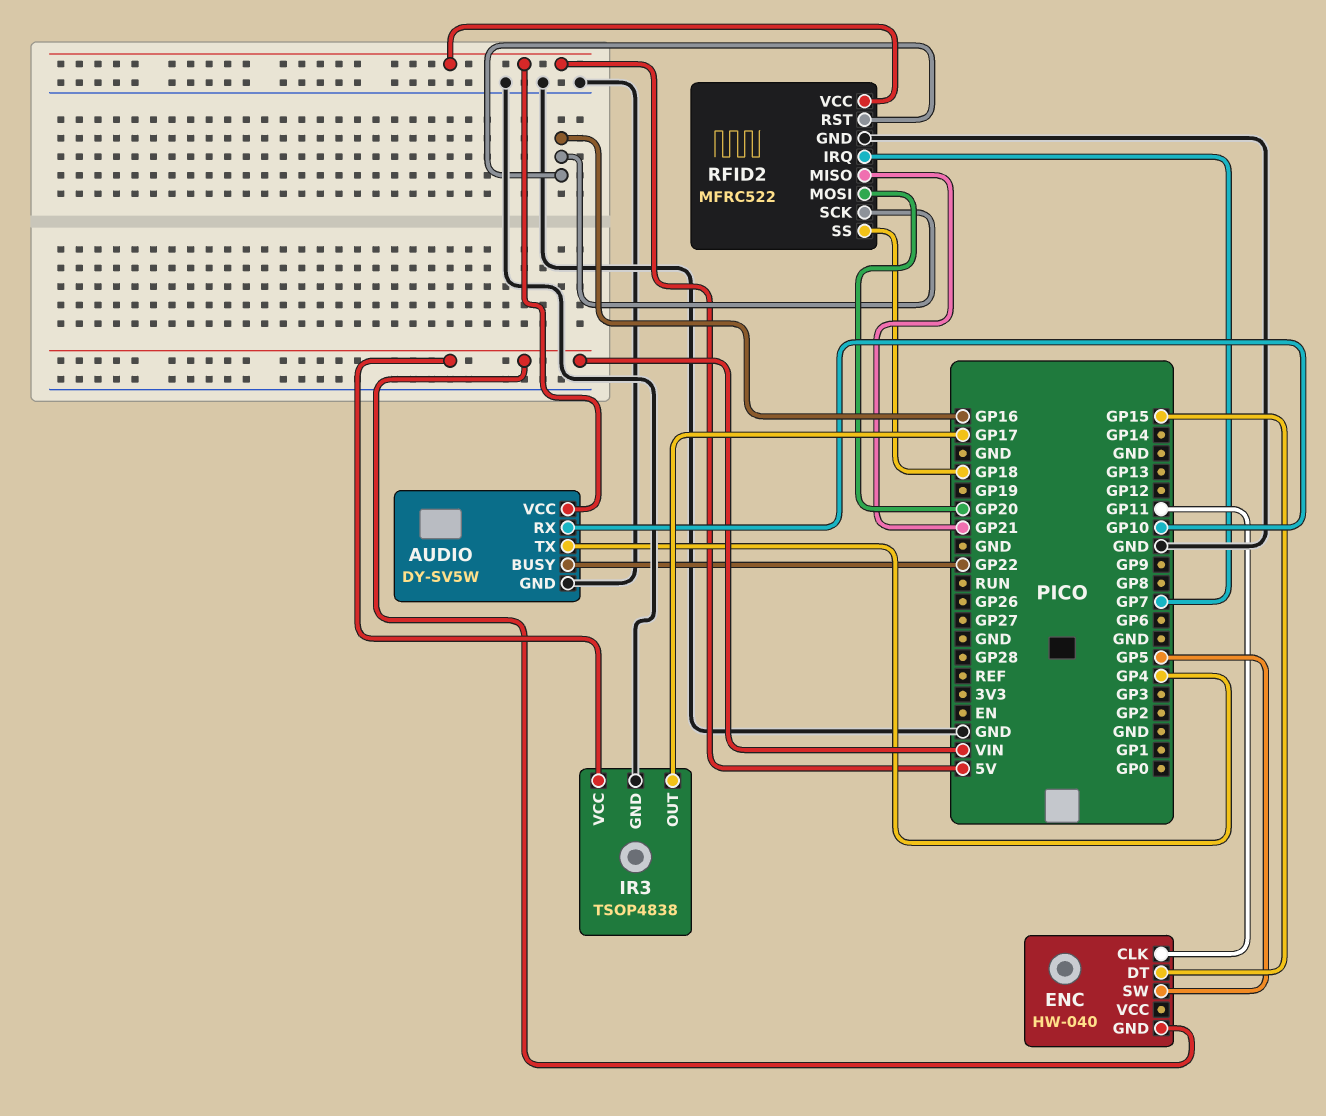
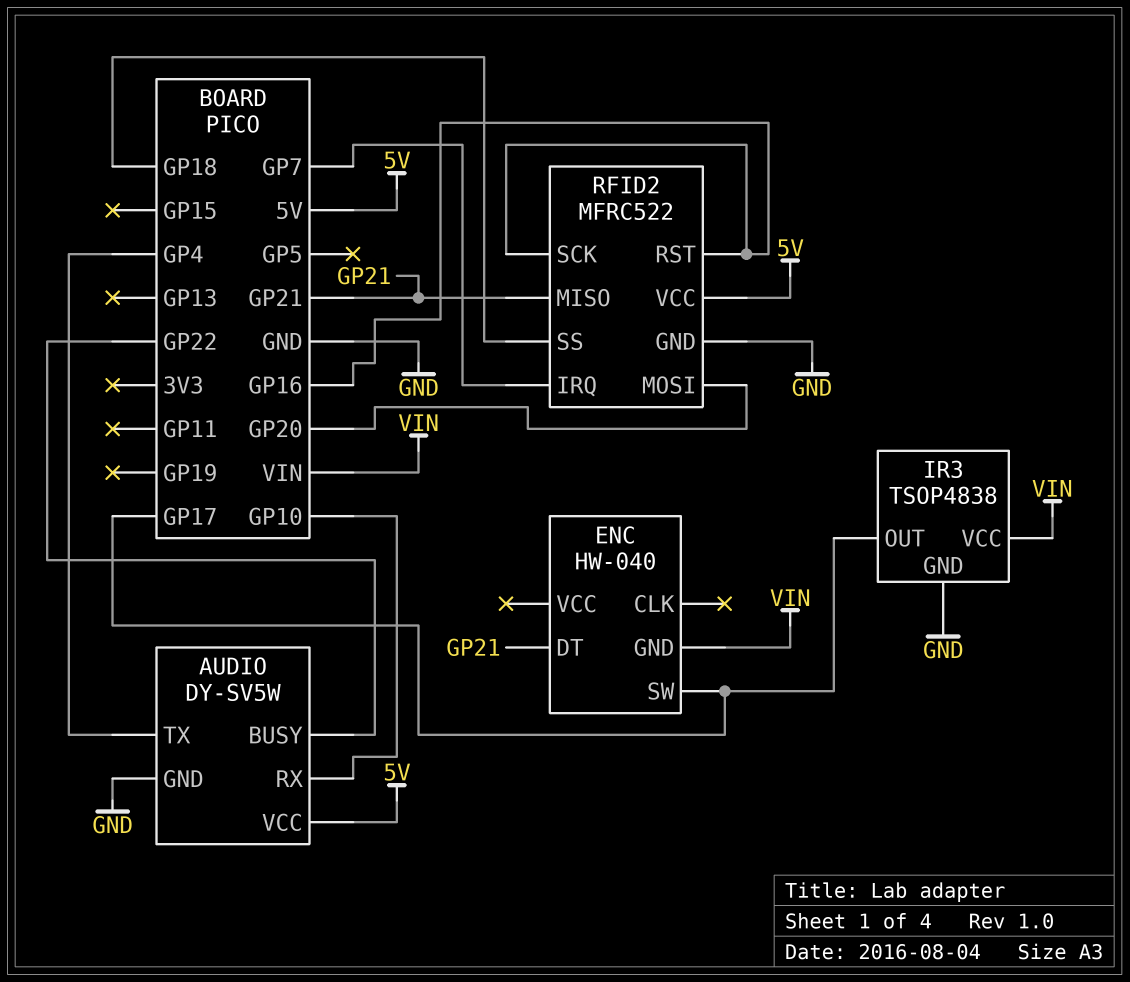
ENC pin CLK: GP11 -> none
ENC pin DT: GP15 -> GP21
ENC pin SW: GP5 -> GP17

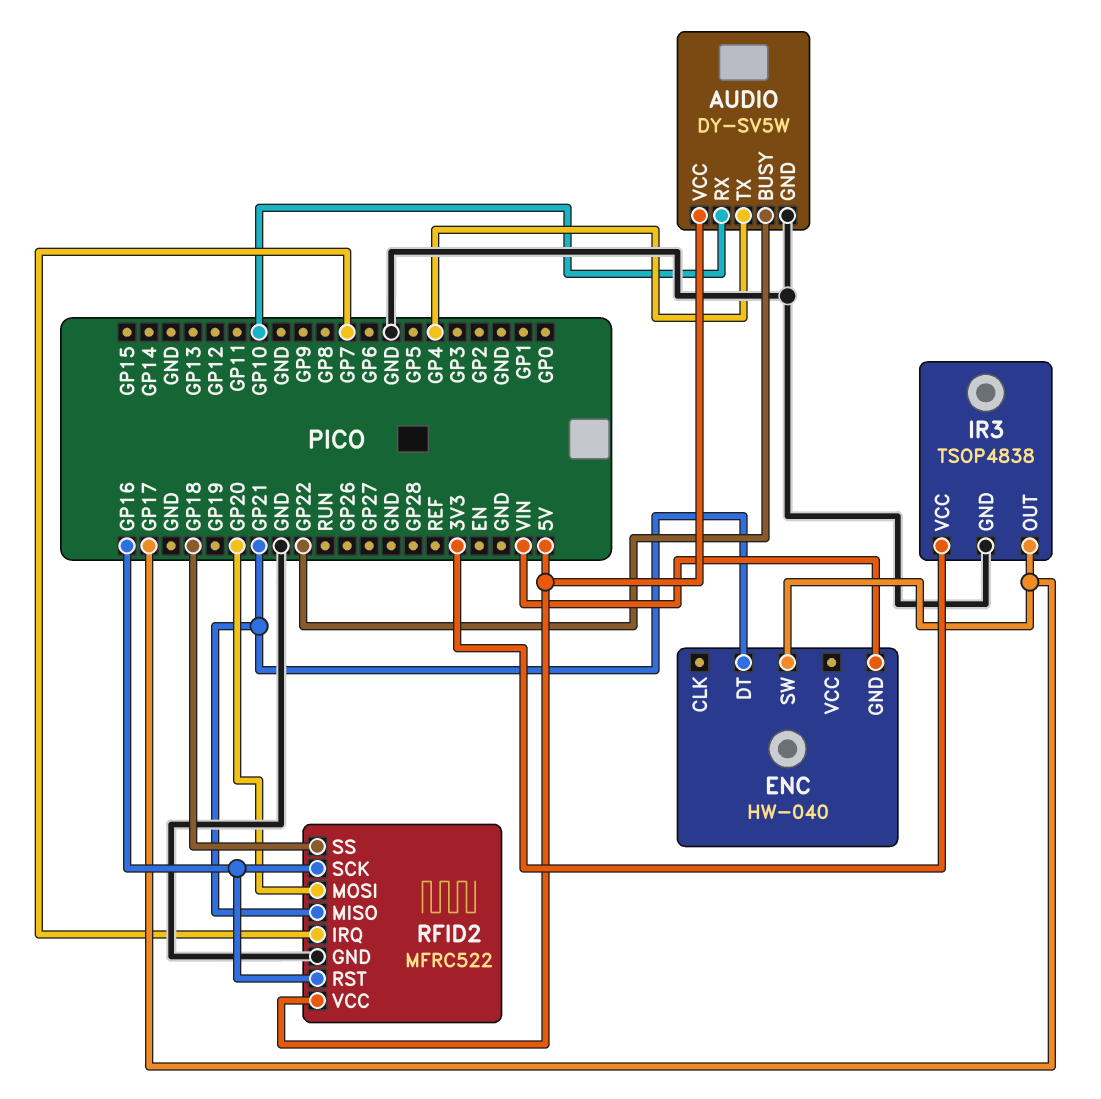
IR3 pin VCC: VIN -> 3V3

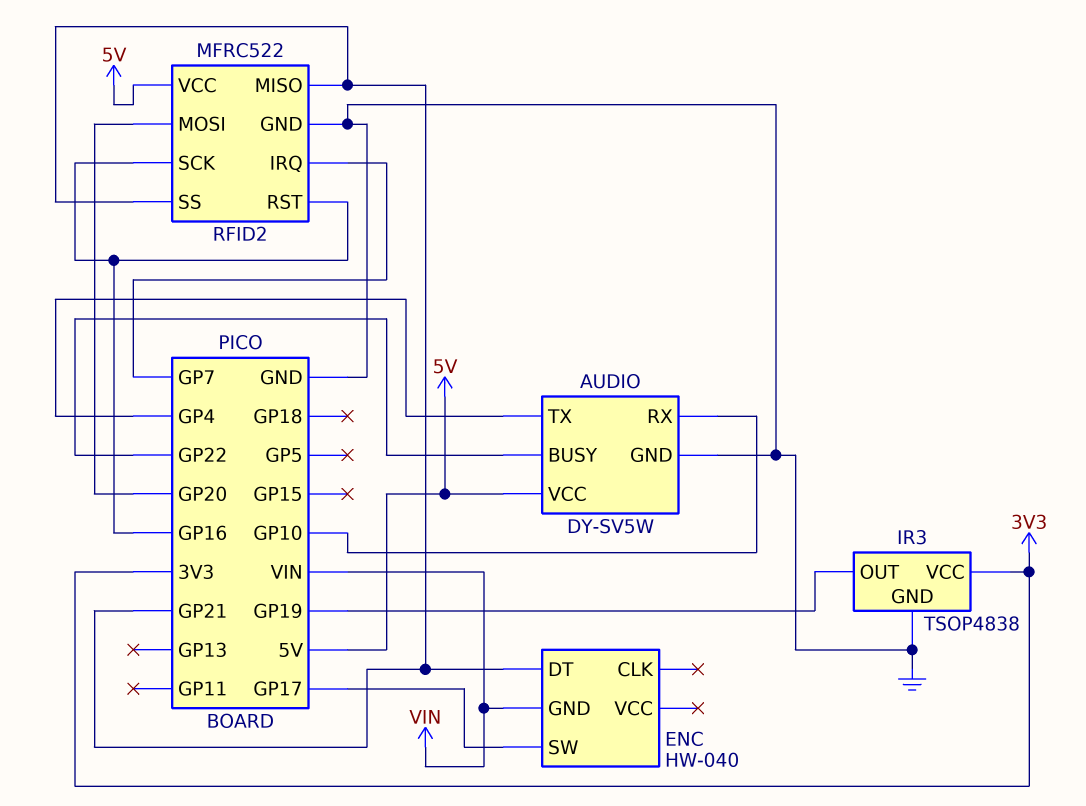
IR3 pin OUT: GP17 -> GP19
RFID2 pin SS: GP18 -> GP21

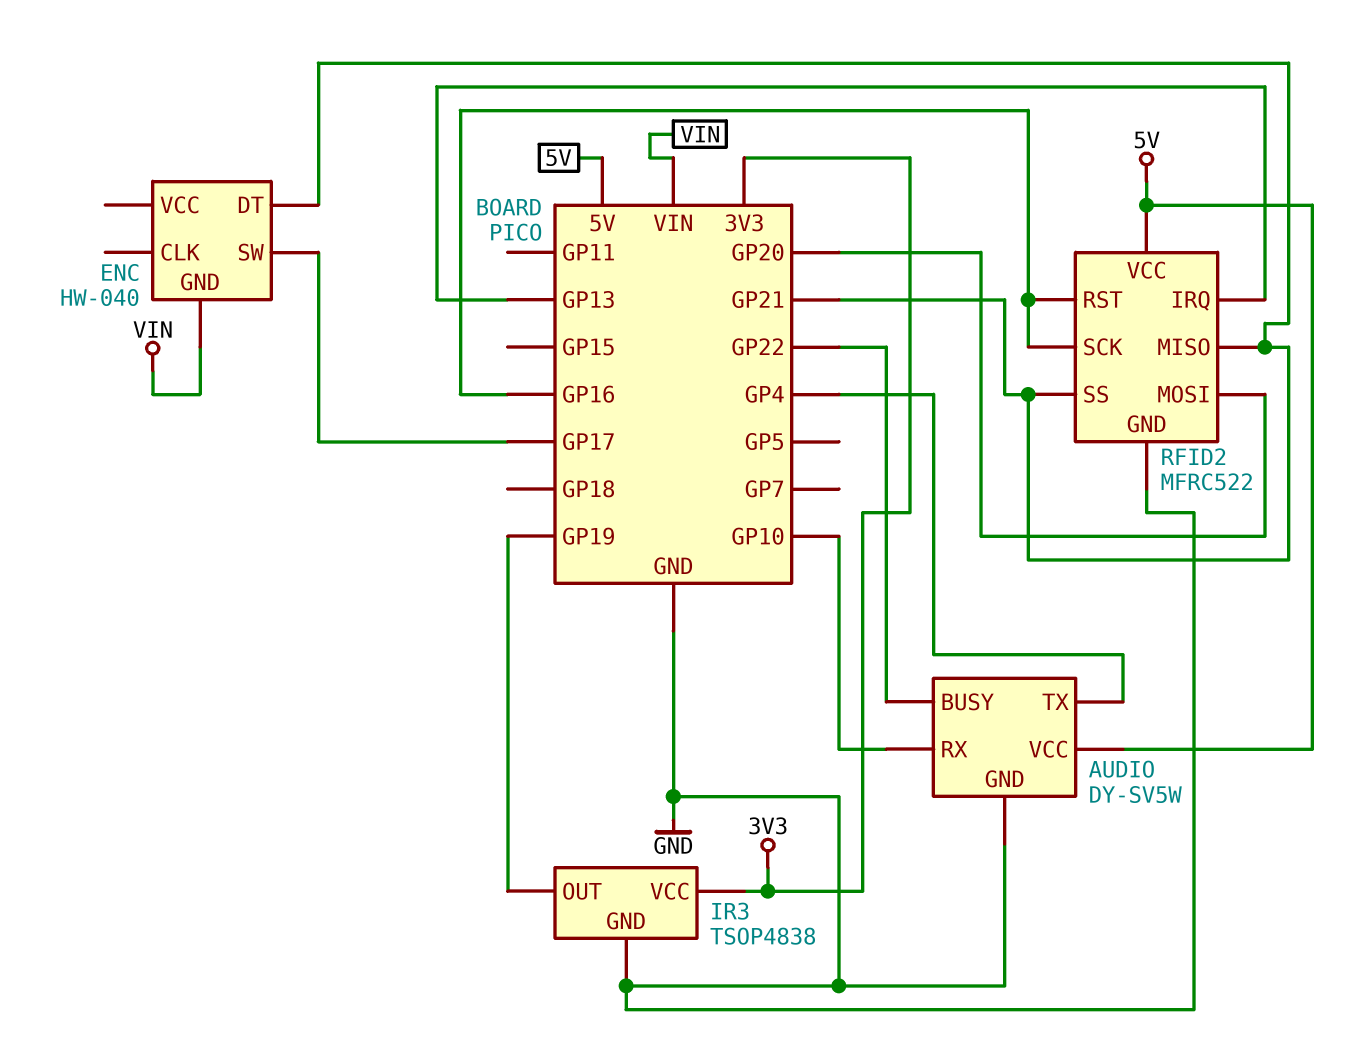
RFID2 pin IRQ: GP7 -> GP13

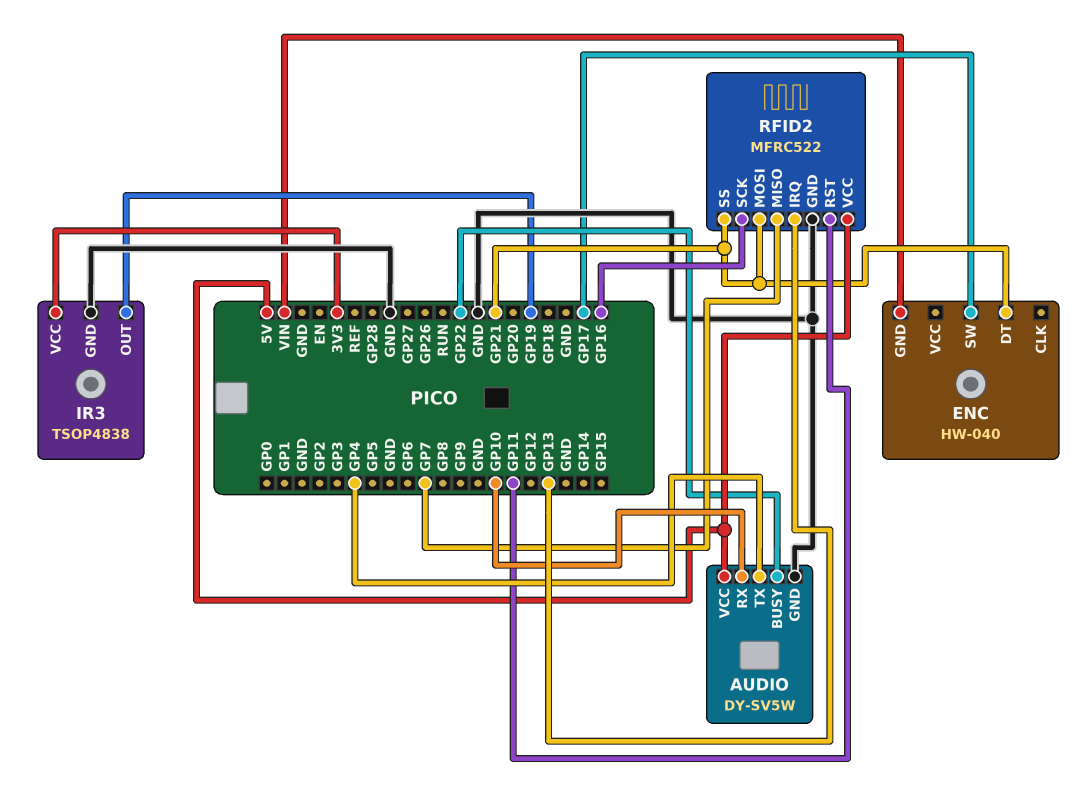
RFID2 pin MISO: GP21 -> GP7
RFID2 pin MOSI: GP20 -> GP21
RFID2 pin RST: GP16 -> GP11

